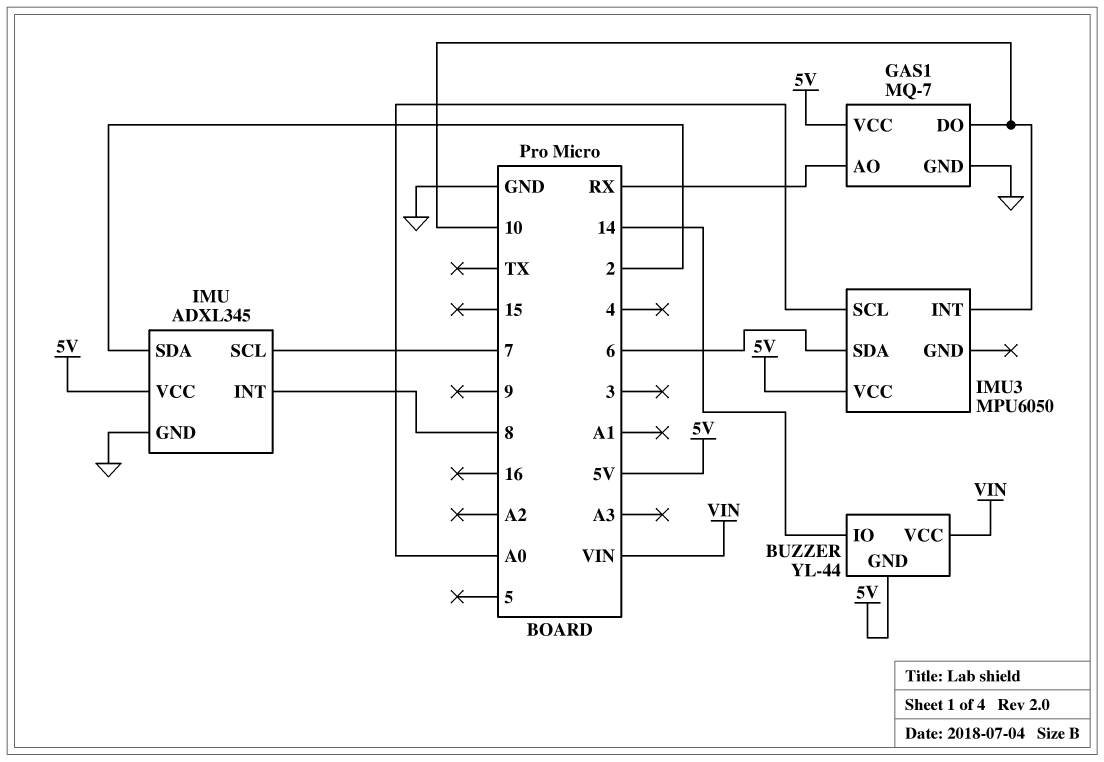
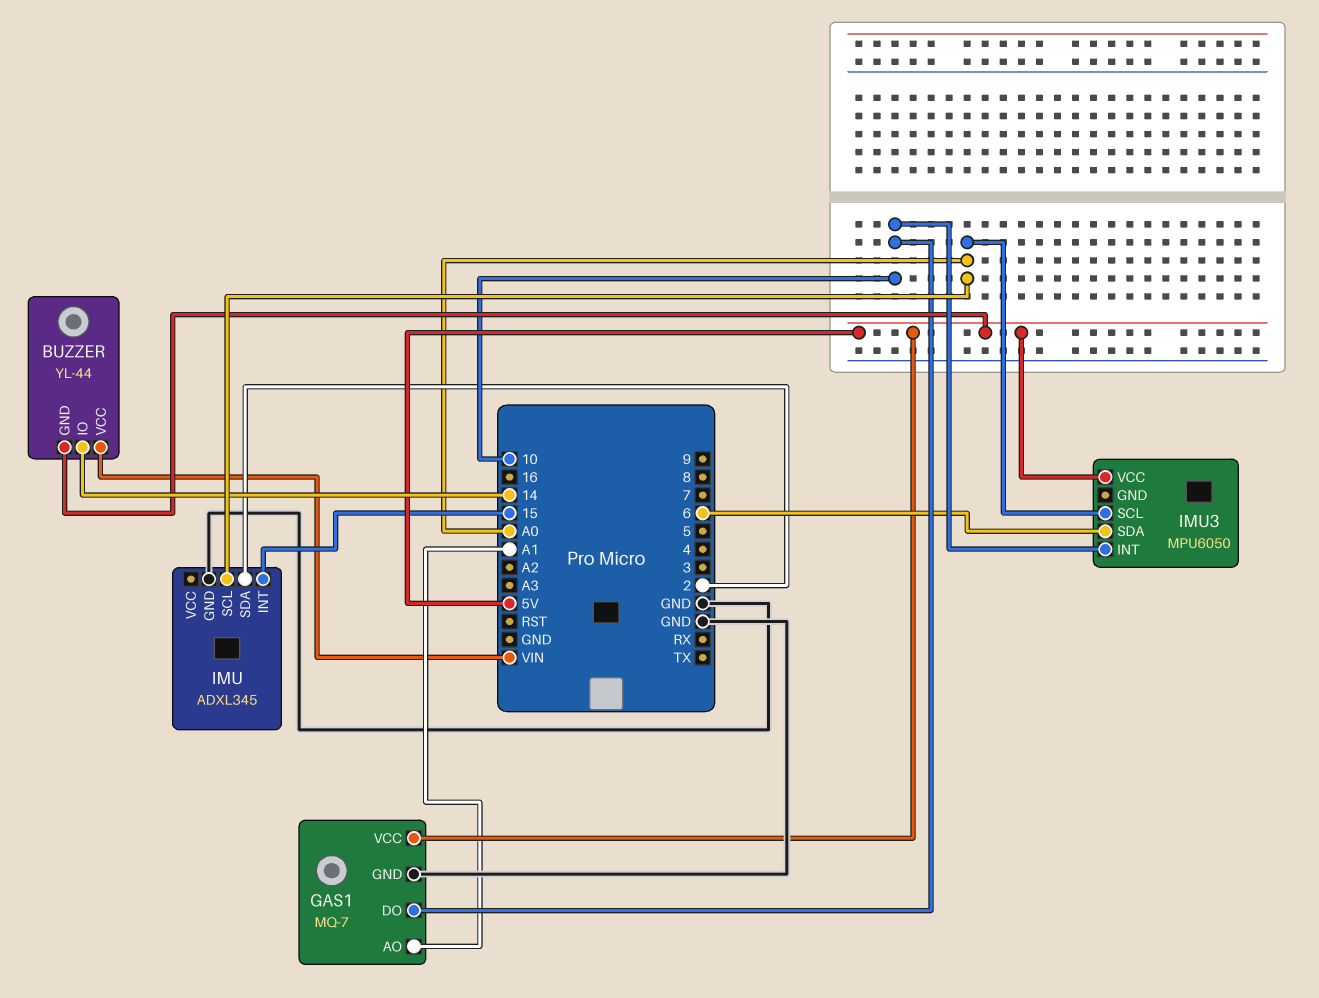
GAS1 pin AO: RX -> A1
IMU pin INT: 8 -> 15
IMU pin SCL: 7 -> A0
IMU pin VCC: 5V -> none

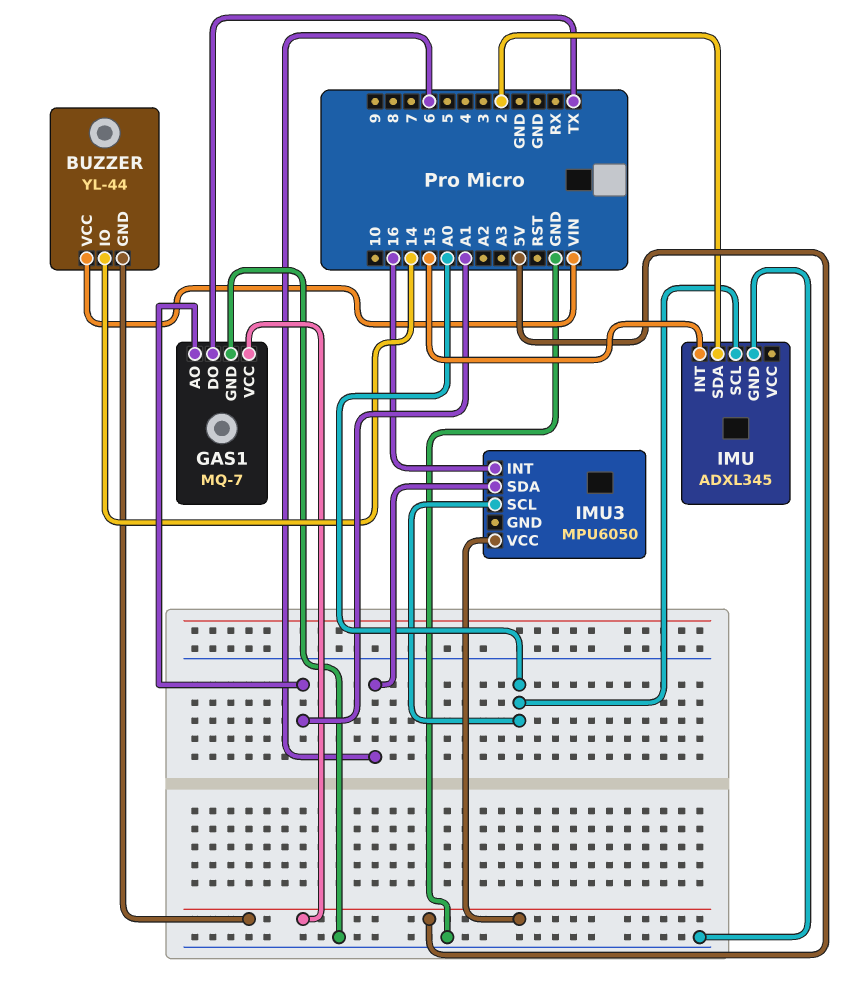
GAS1 pin DO: 10 -> TX
IMU3 pin INT: 10 -> 16

